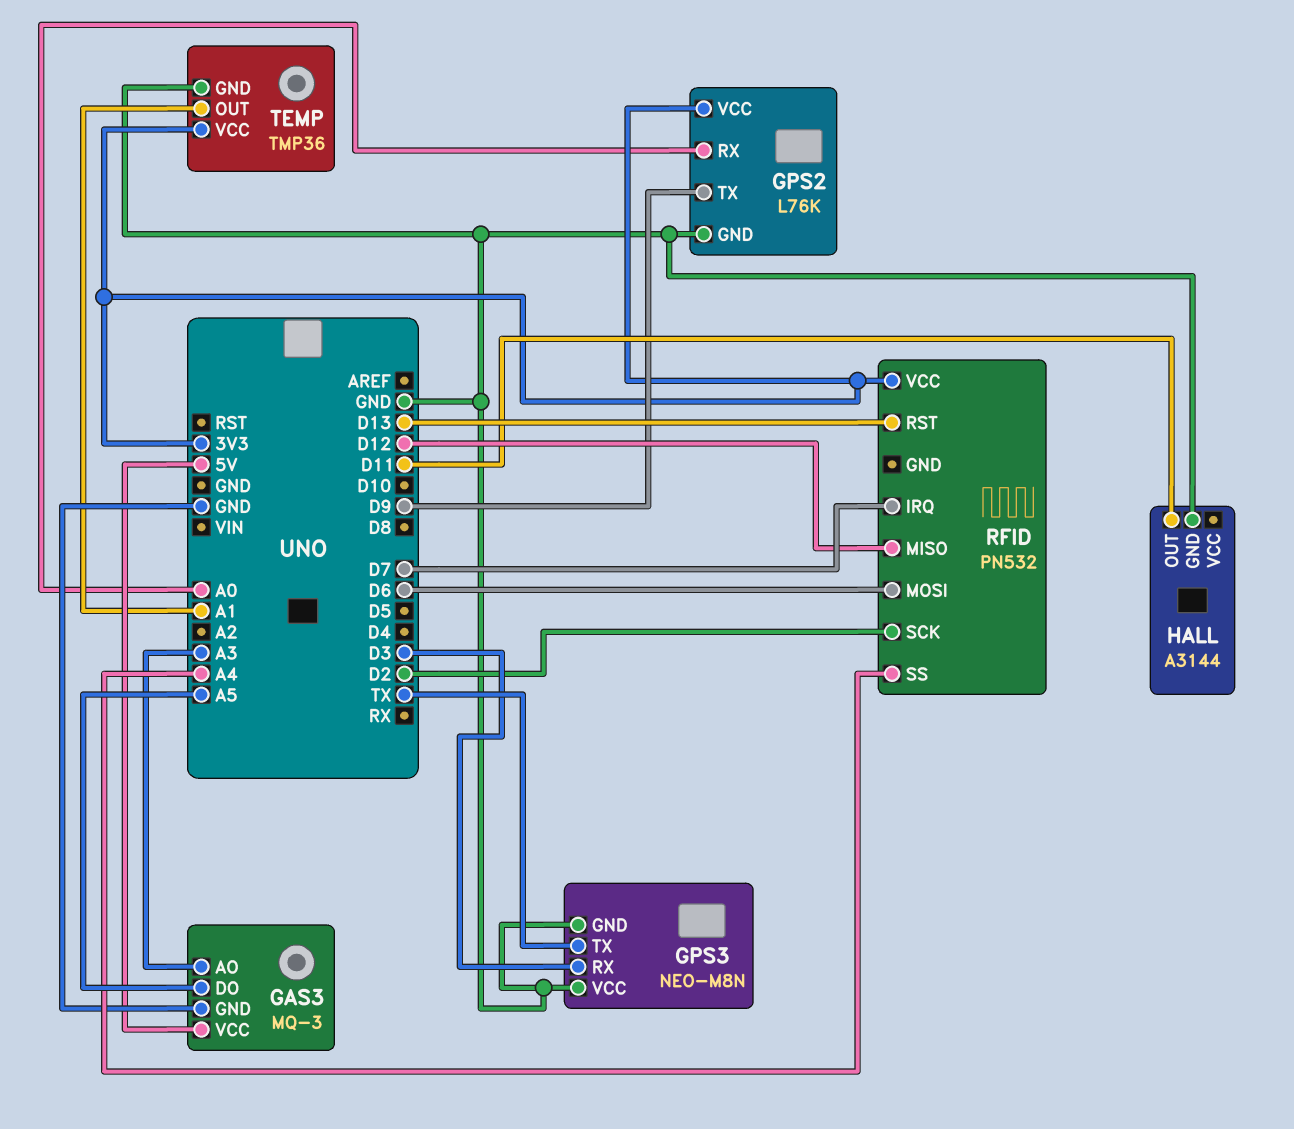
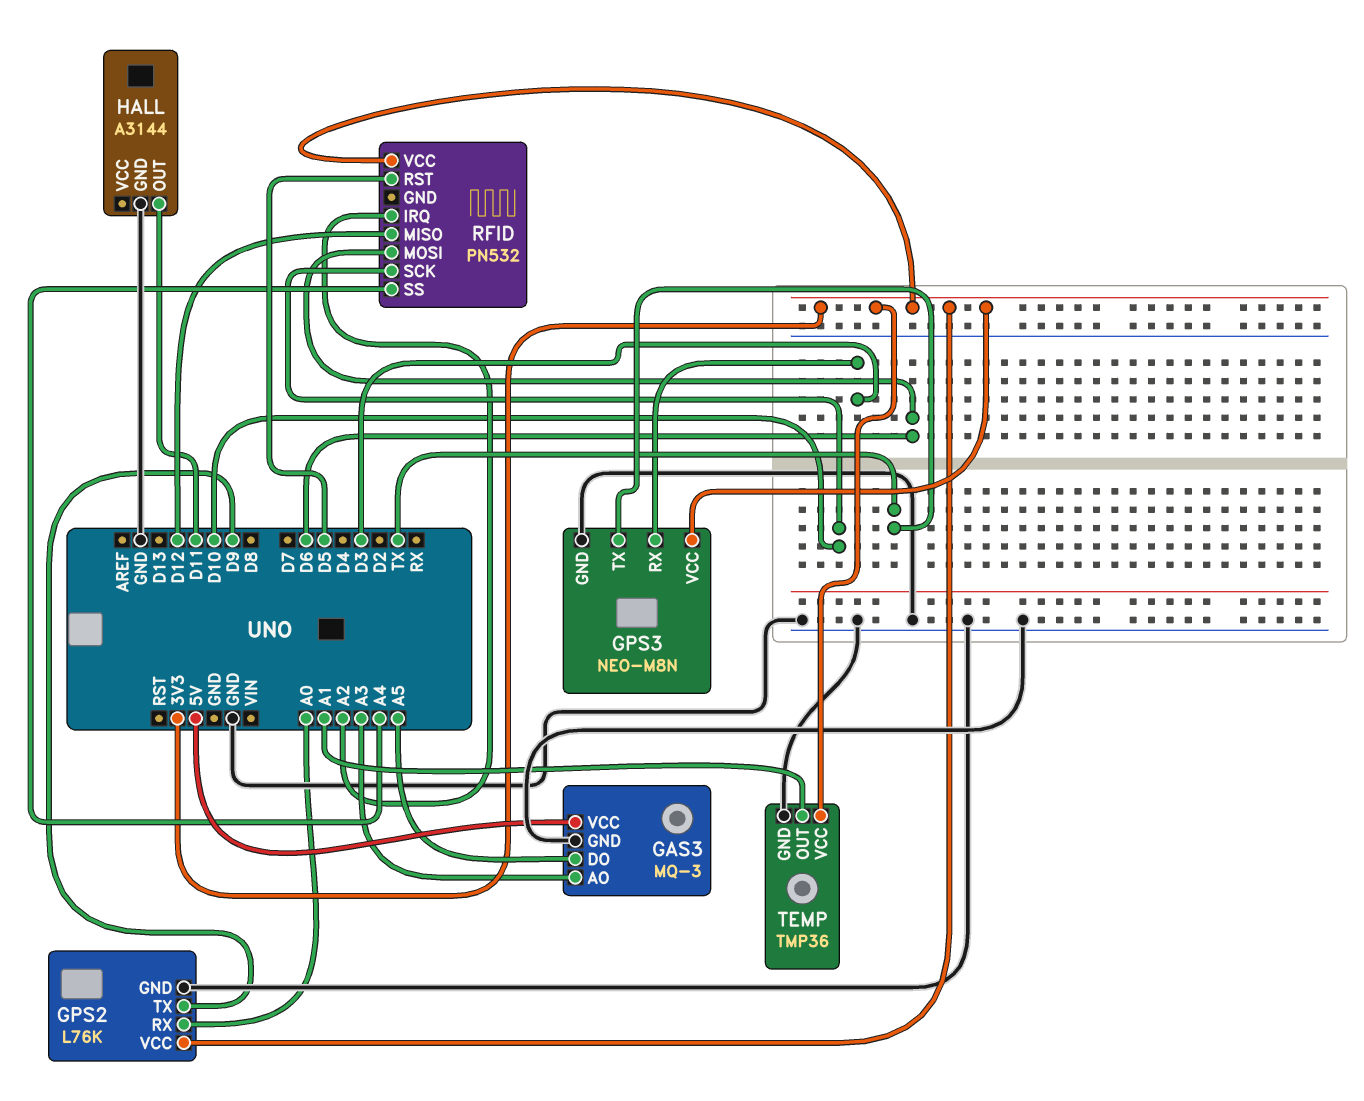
GPS3 pin VCC: GND -> 3V3
RFID pin IRQ: D7 -> A2
RFID pin RST: D13 -> D5
RFID pin SCK: D2 -> D10

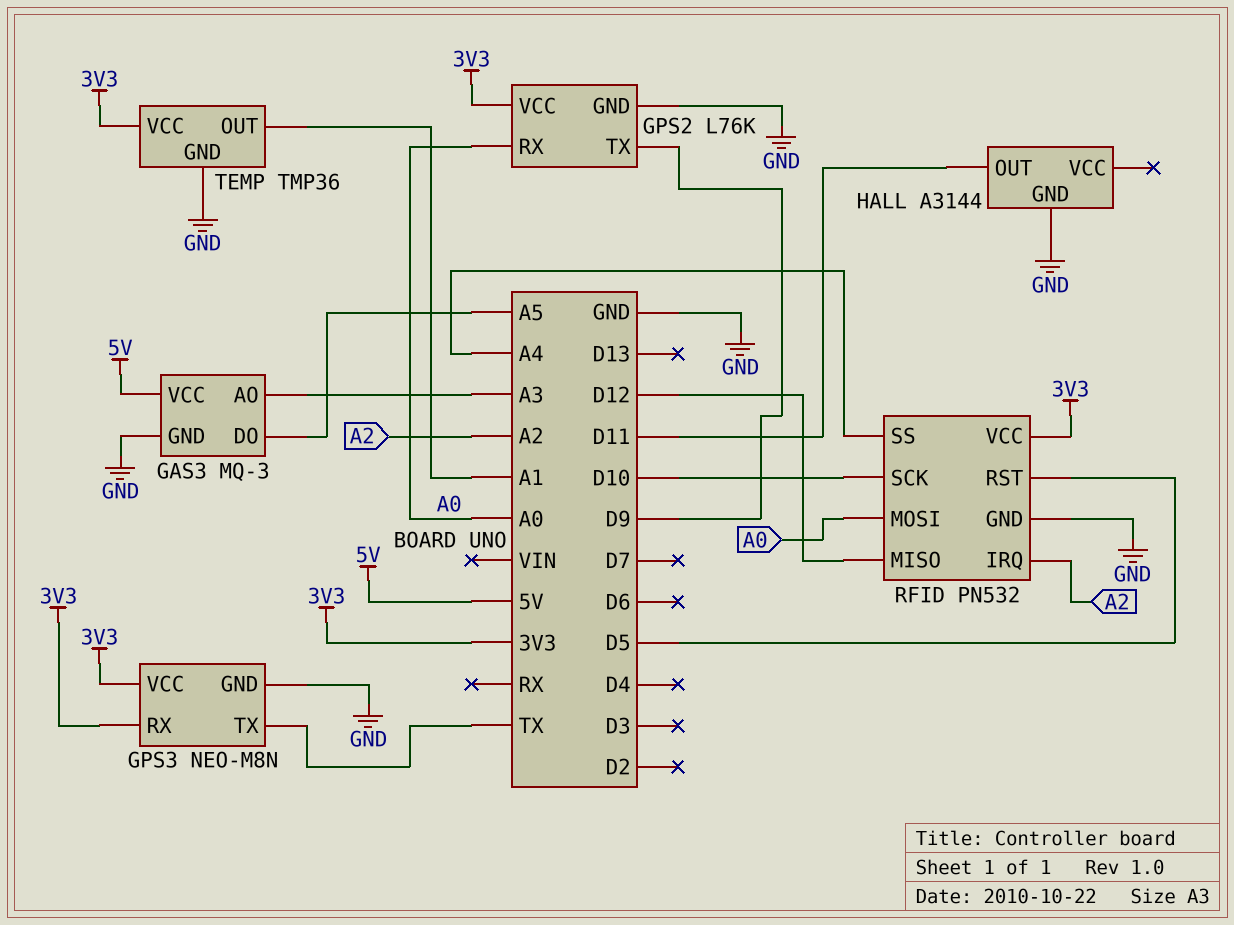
GPS3 pin RX: D3 -> 3V3
RFID pin GND: none -> GND
RFID pin MOSI: D6 -> A0

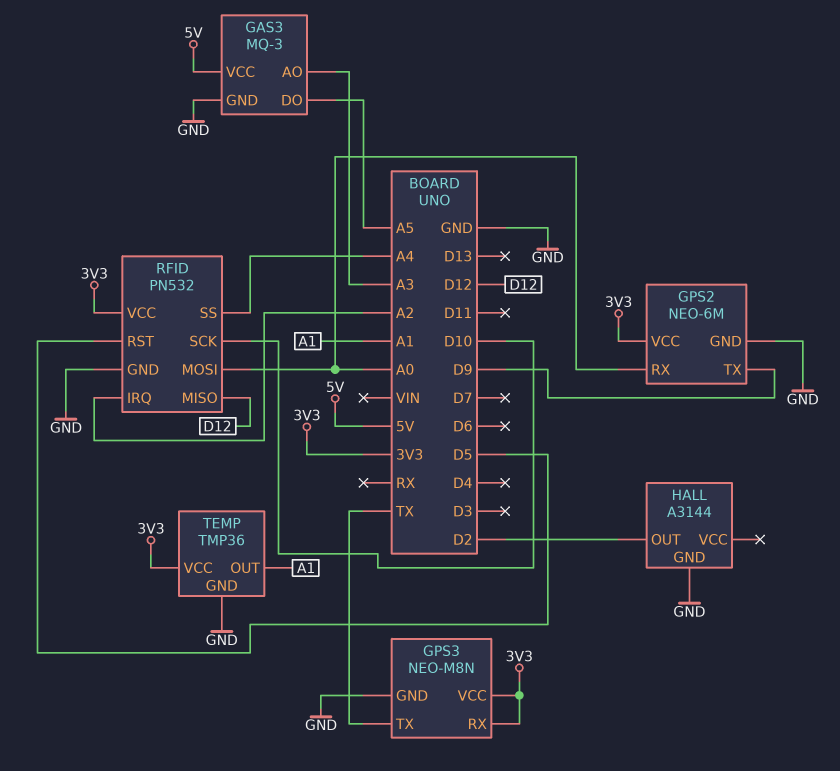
GPS2: L76K -> NEO-6M
HALL pin OUT: D11 -> D2

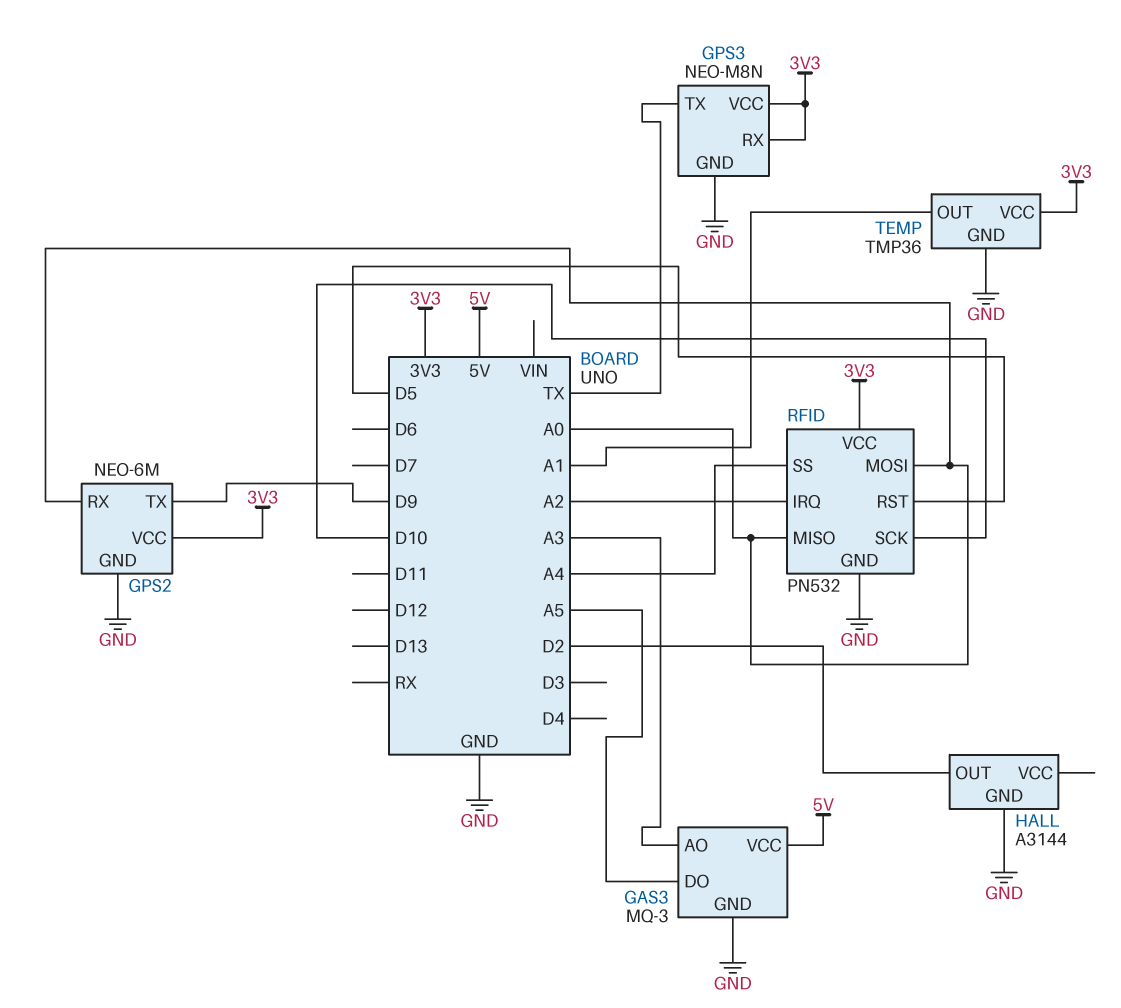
RFID pin MISO: D12 -> A0

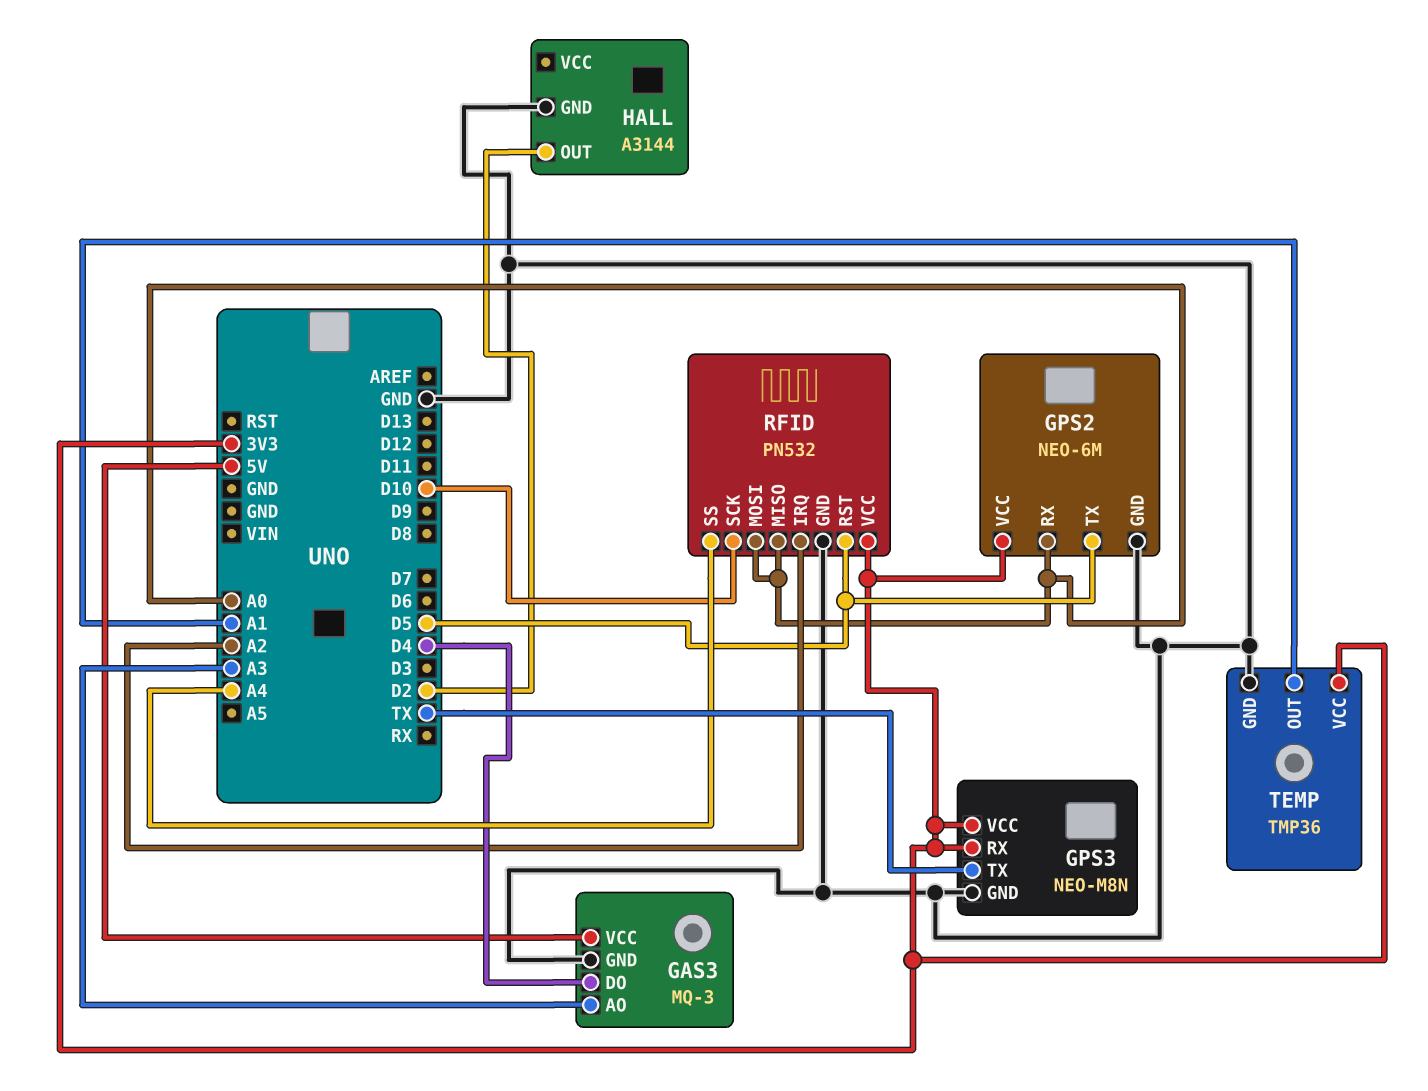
GAS3 pin DO: A5 -> D4
GPS2 pin TX: D9 -> D5

